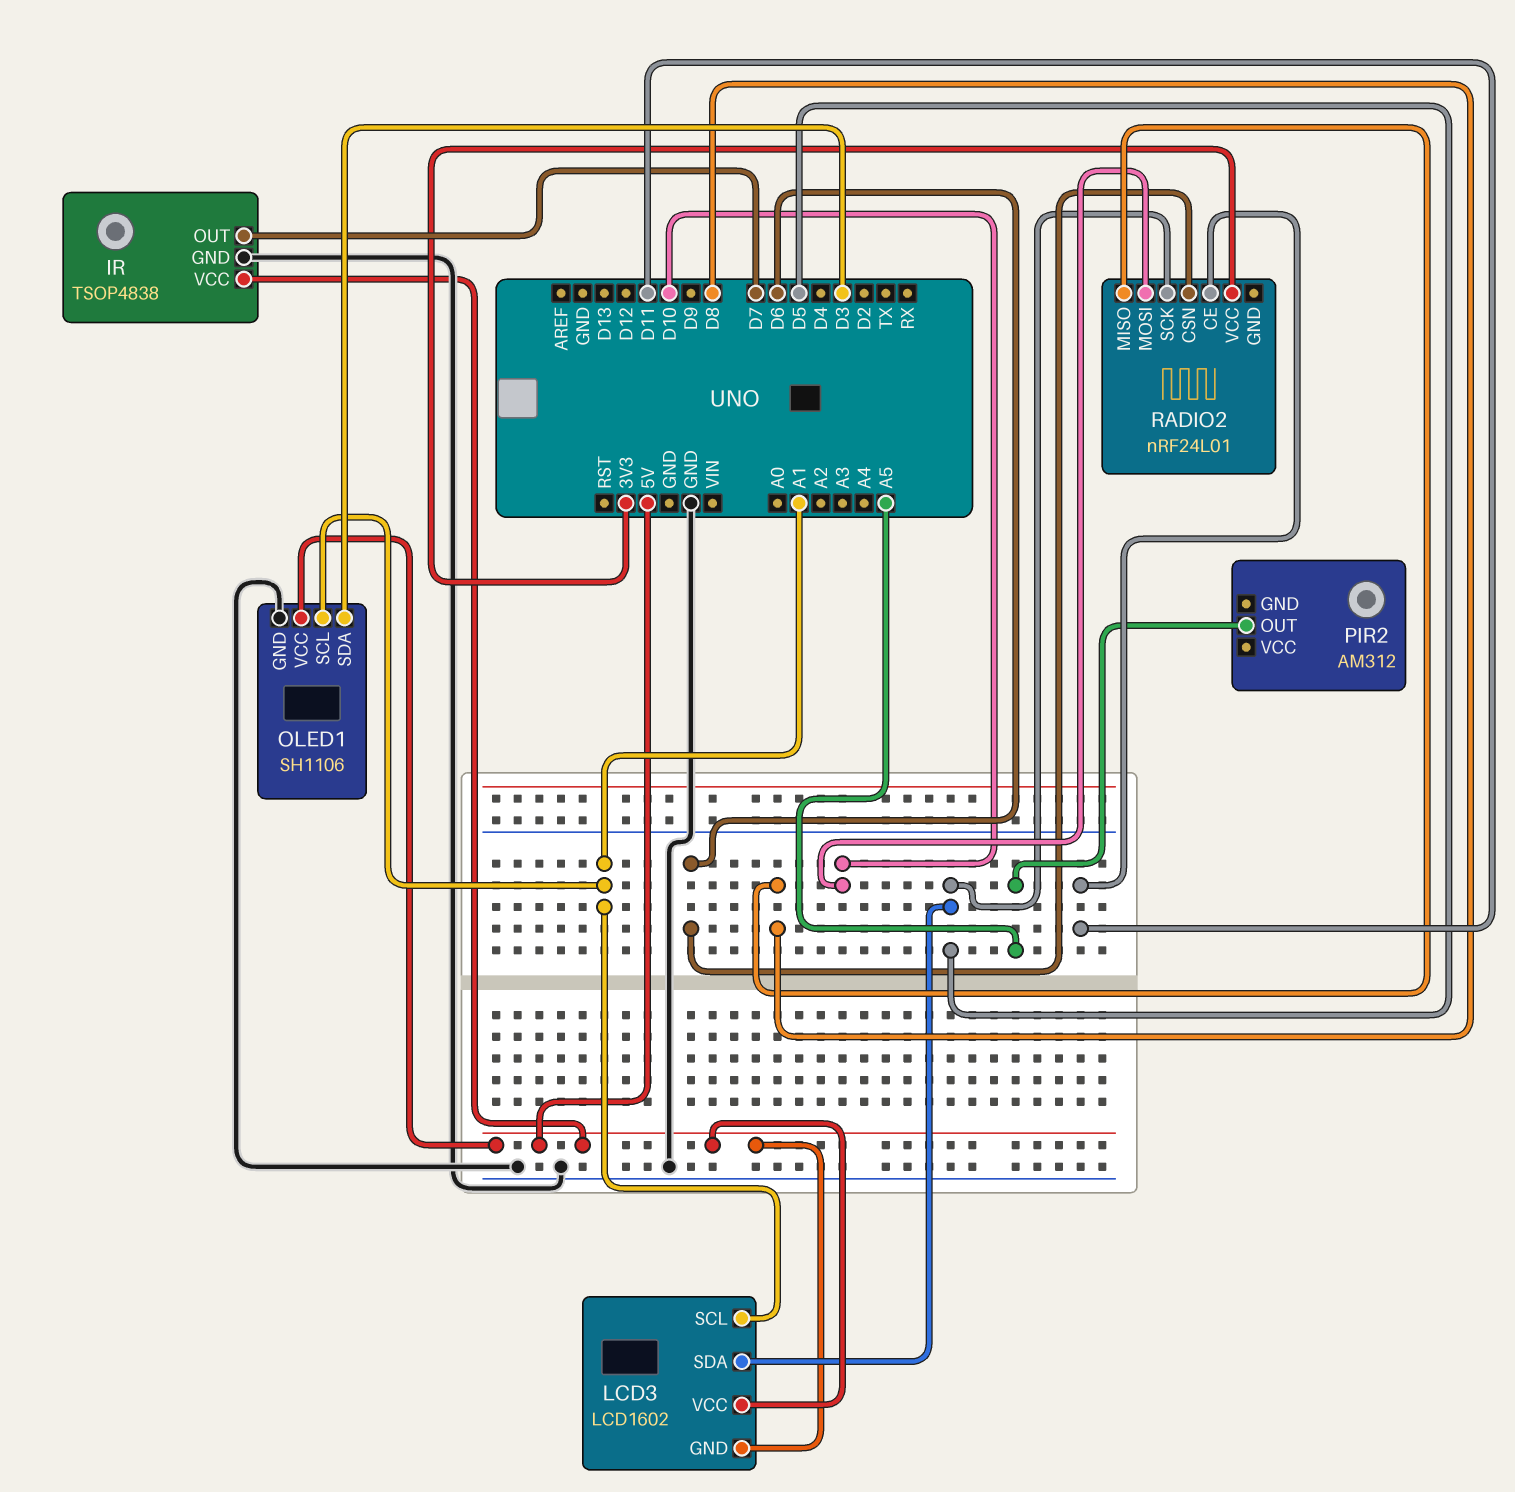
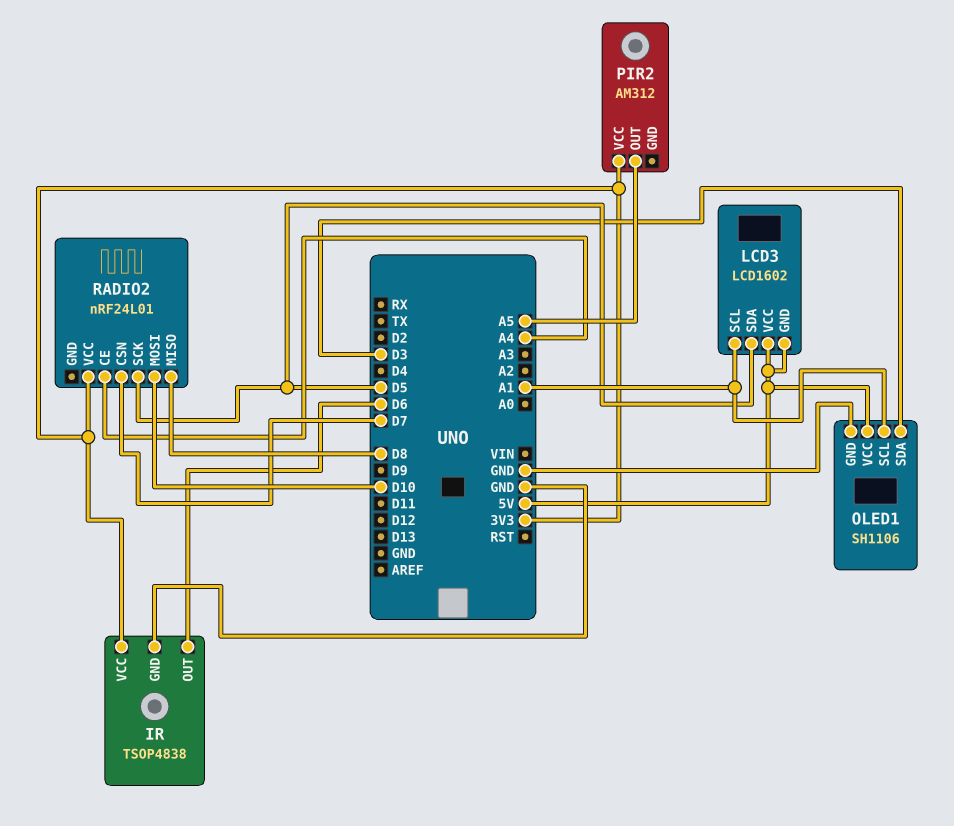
IR pin OUT: D7 -> D6
IR pin VCC: 5V -> 3V3
PIR2 pin VCC: none -> 3V3
RADIO2 pin CE: D11 -> A4
RADIO2 pin CSN: D6 -> D7

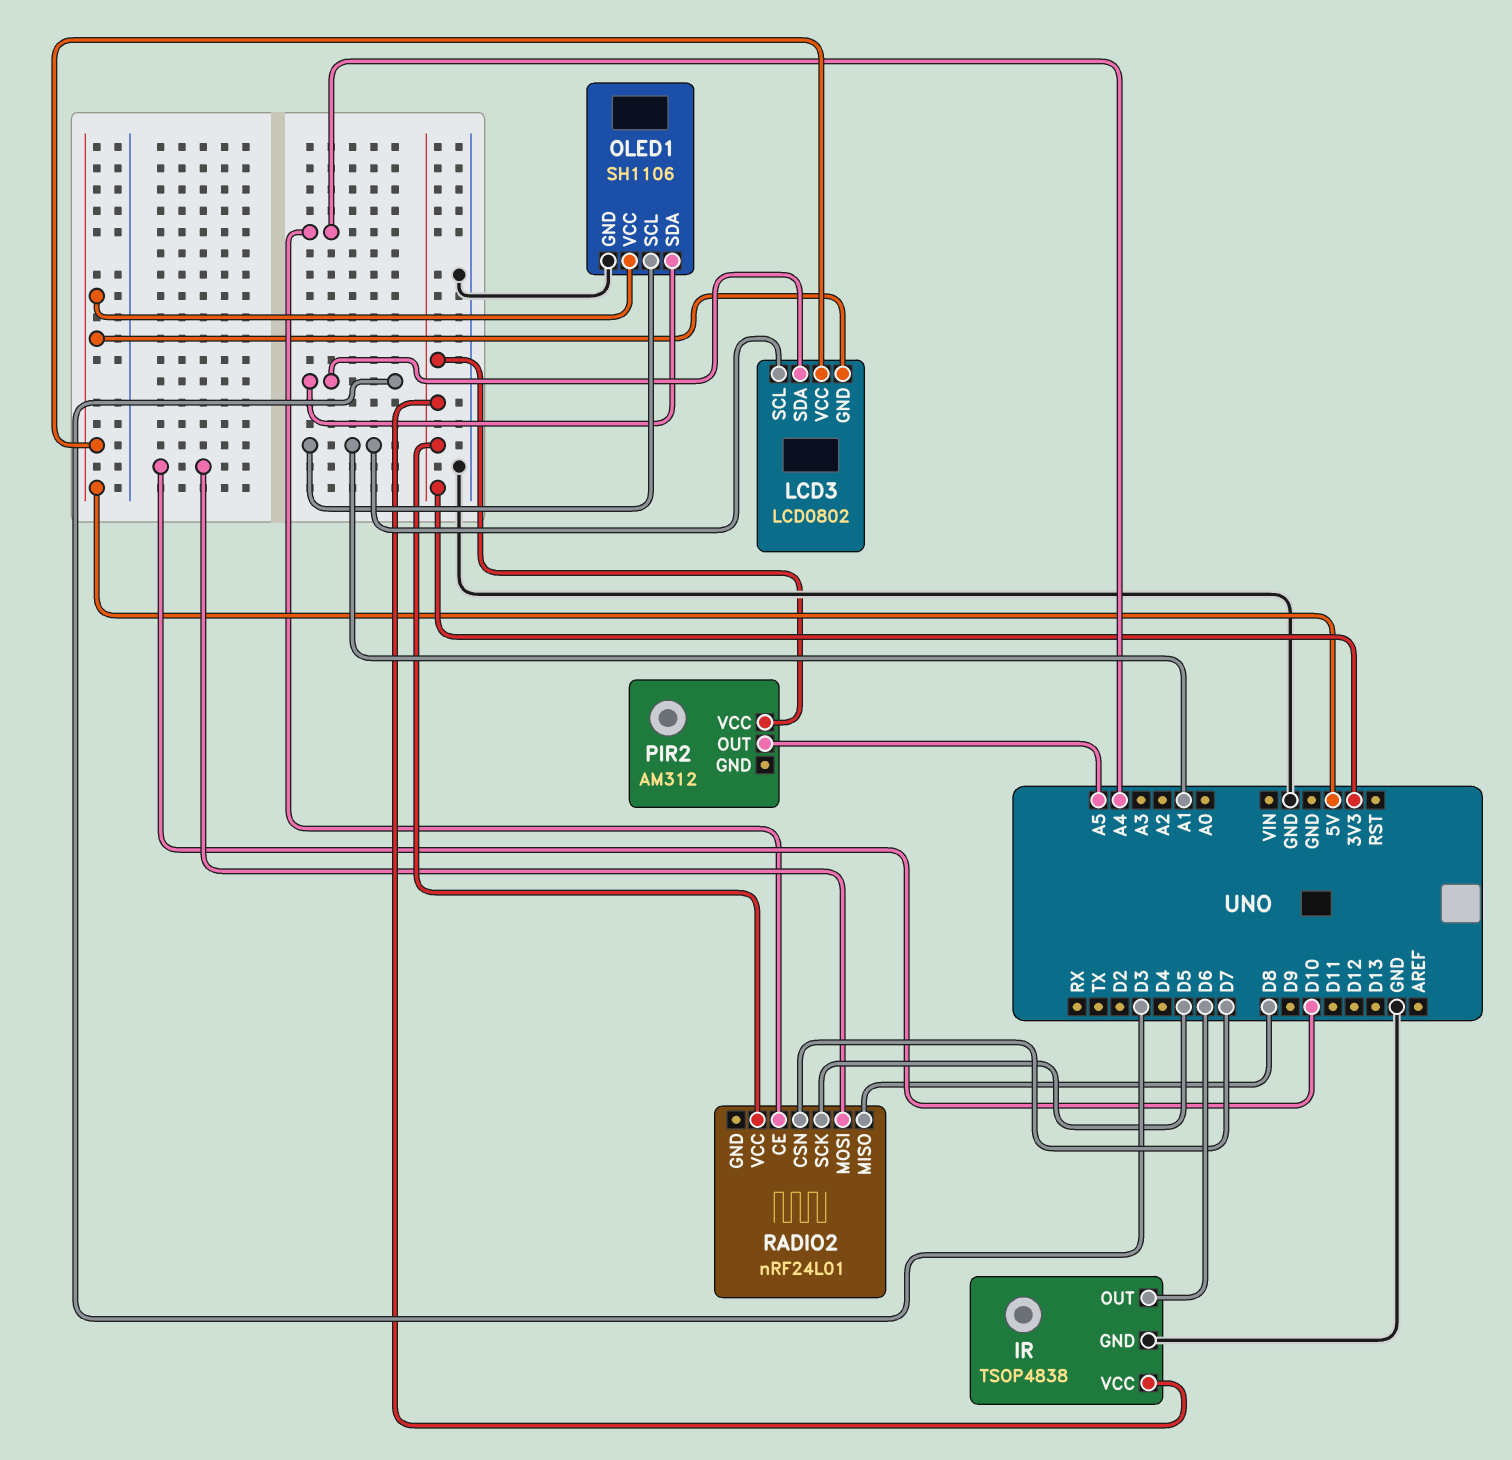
LCD3: LCD1602 -> LCD0802
LCD3 pin SDA: D5 -> D3

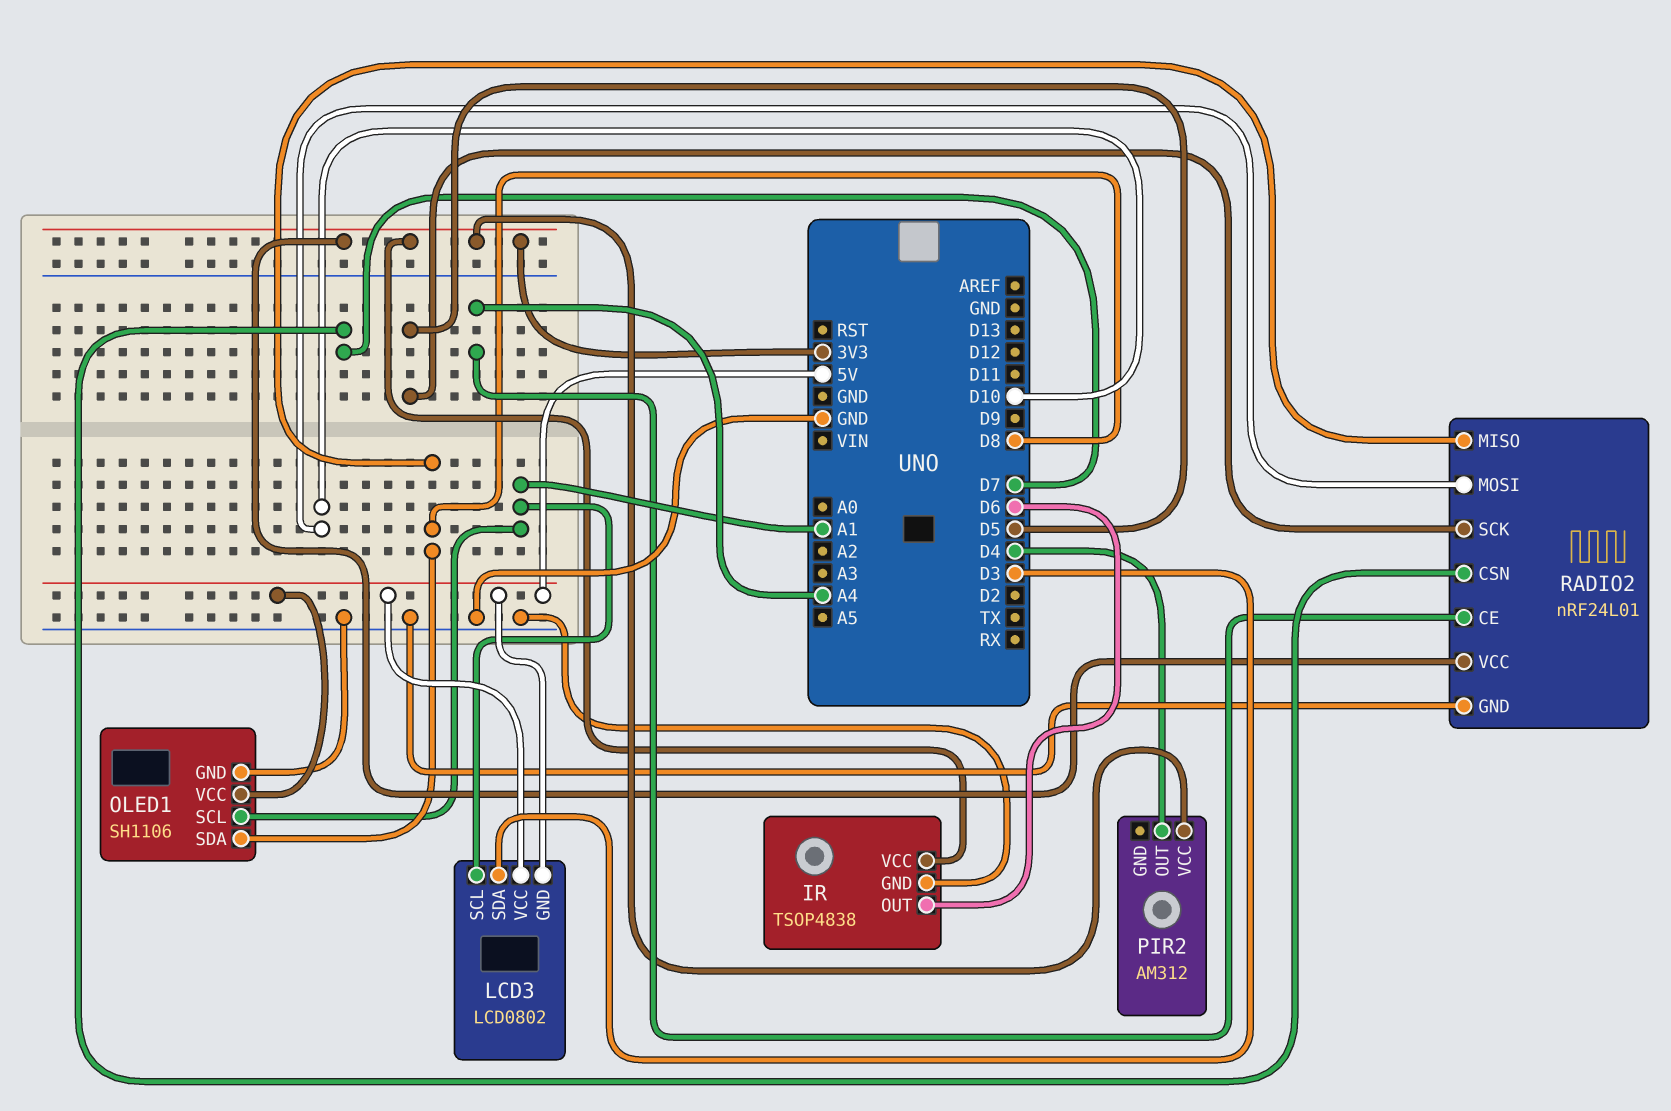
OLED1 pin SDA: D3 -> D8
PIR2 pin OUT: A5 -> D4
RADIO2 pin GND: none -> GND

